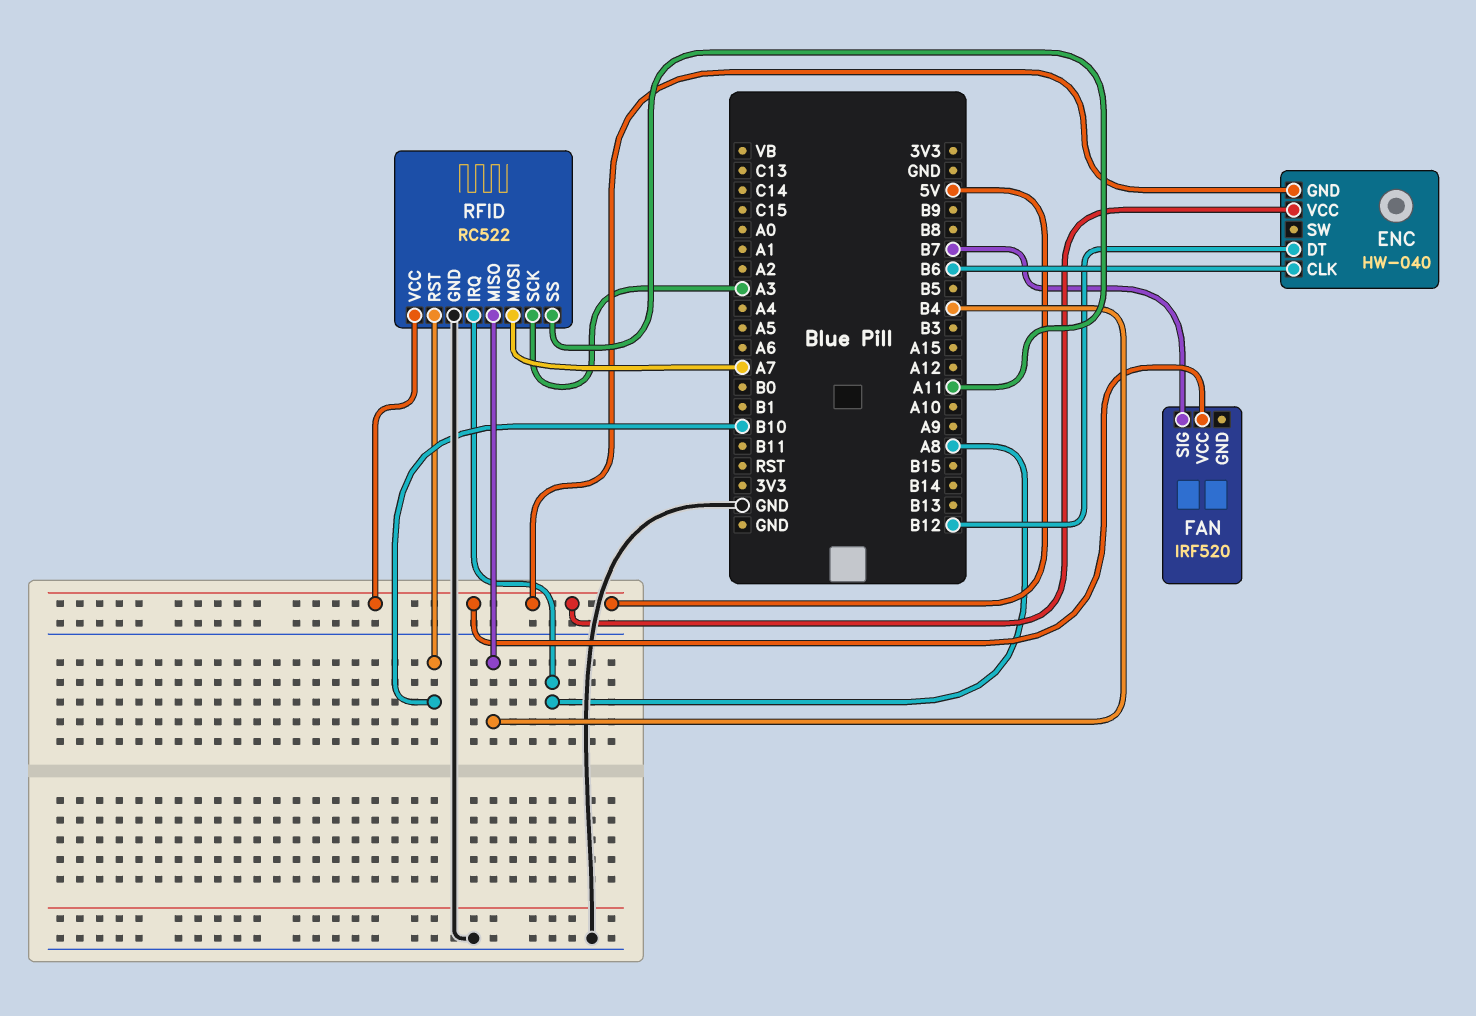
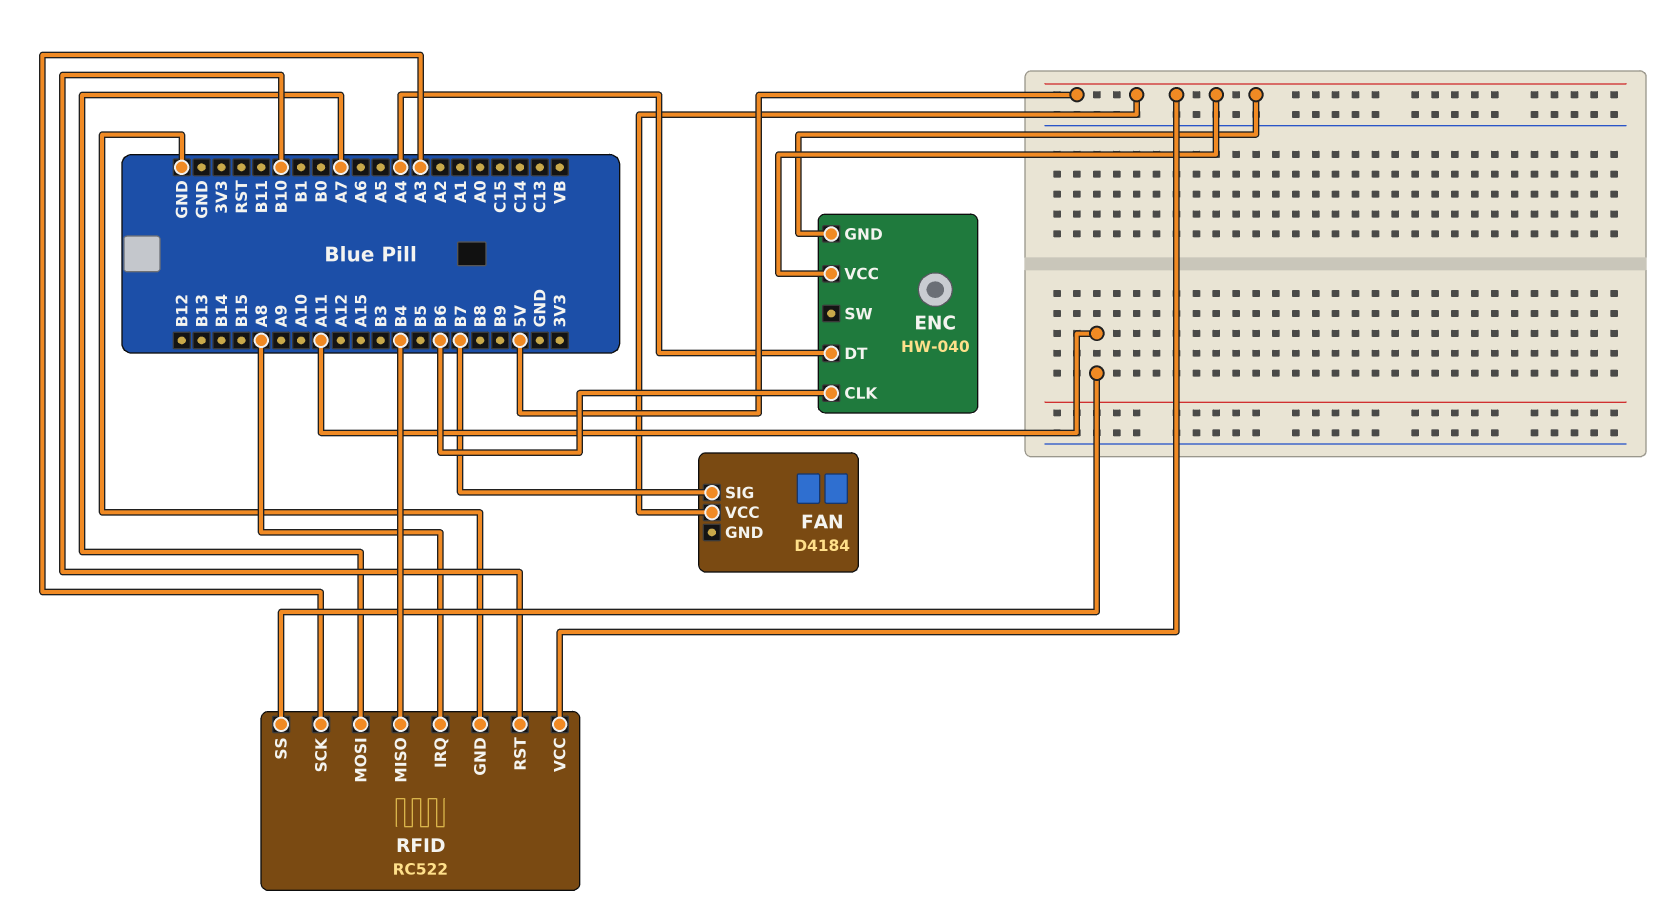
ENC pin DT: B12 -> A4
FAN: IRF520 -> D4184

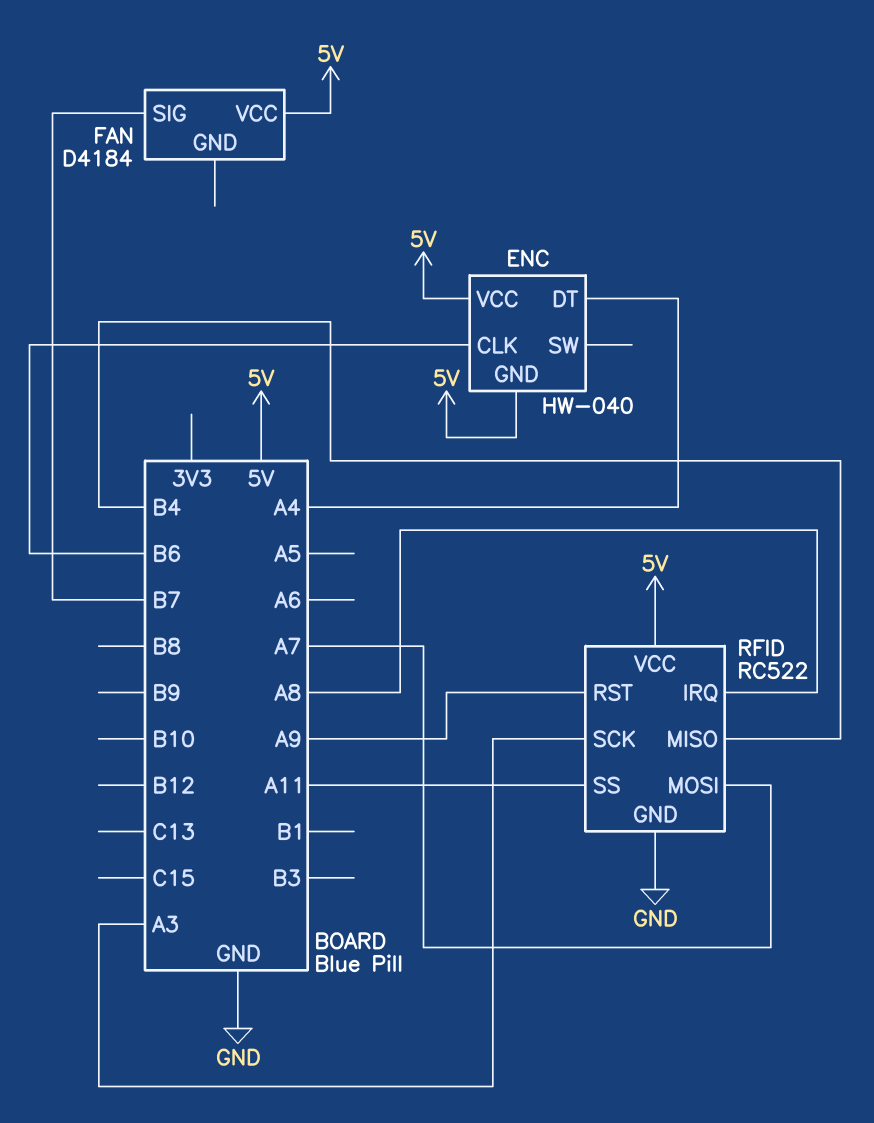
RFID pin RST: B10 -> A9

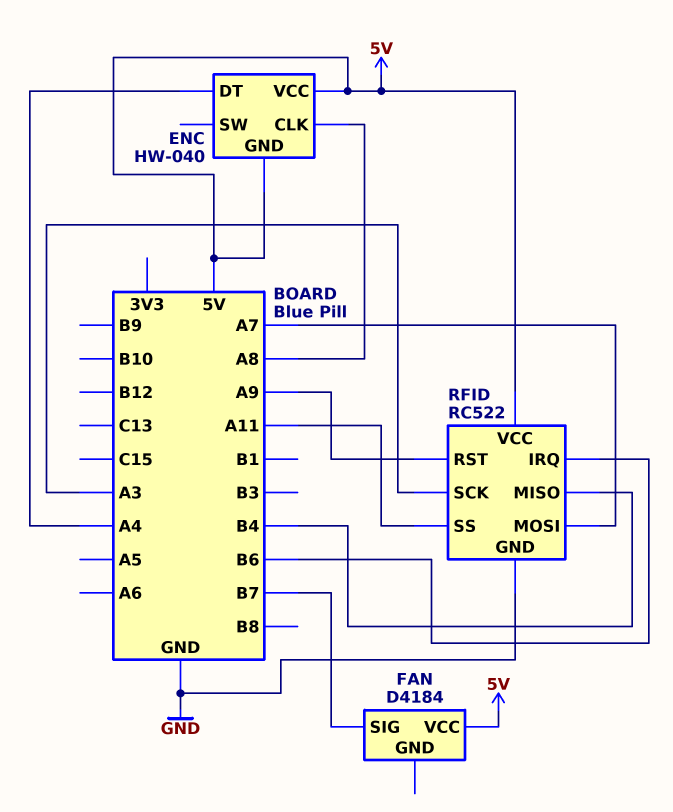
ENC pin CLK: B6 -> A8
RFID pin IRQ: A8 -> B6

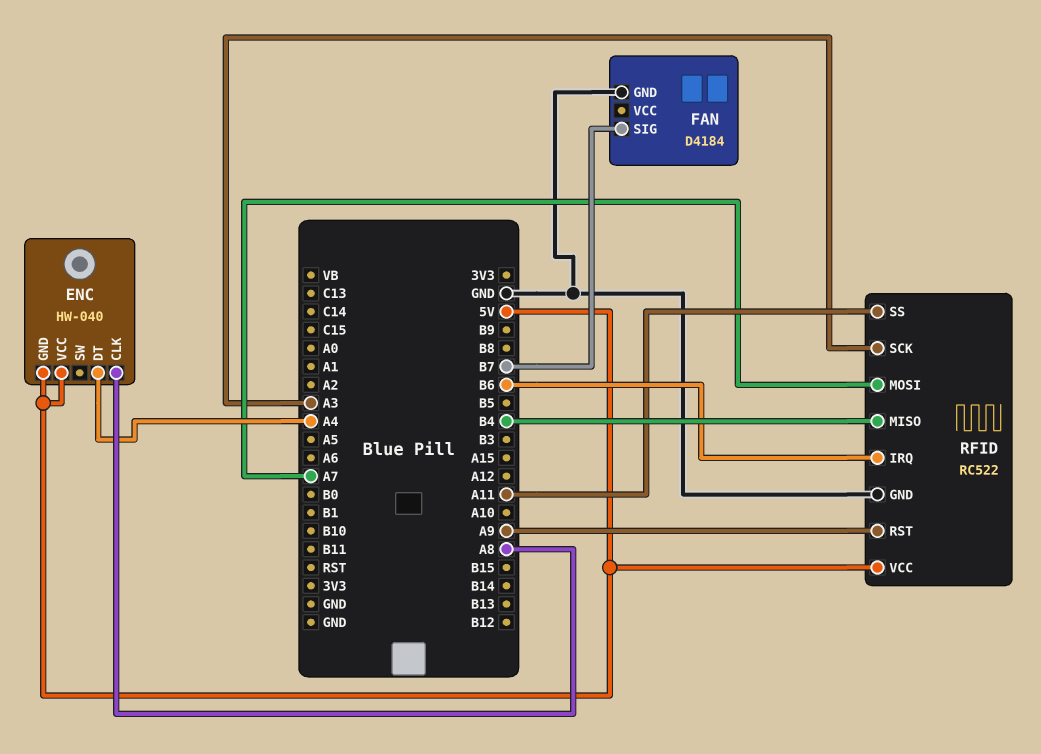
FAN pin GND: none -> GND
FAN pin VCC: 5V -> none

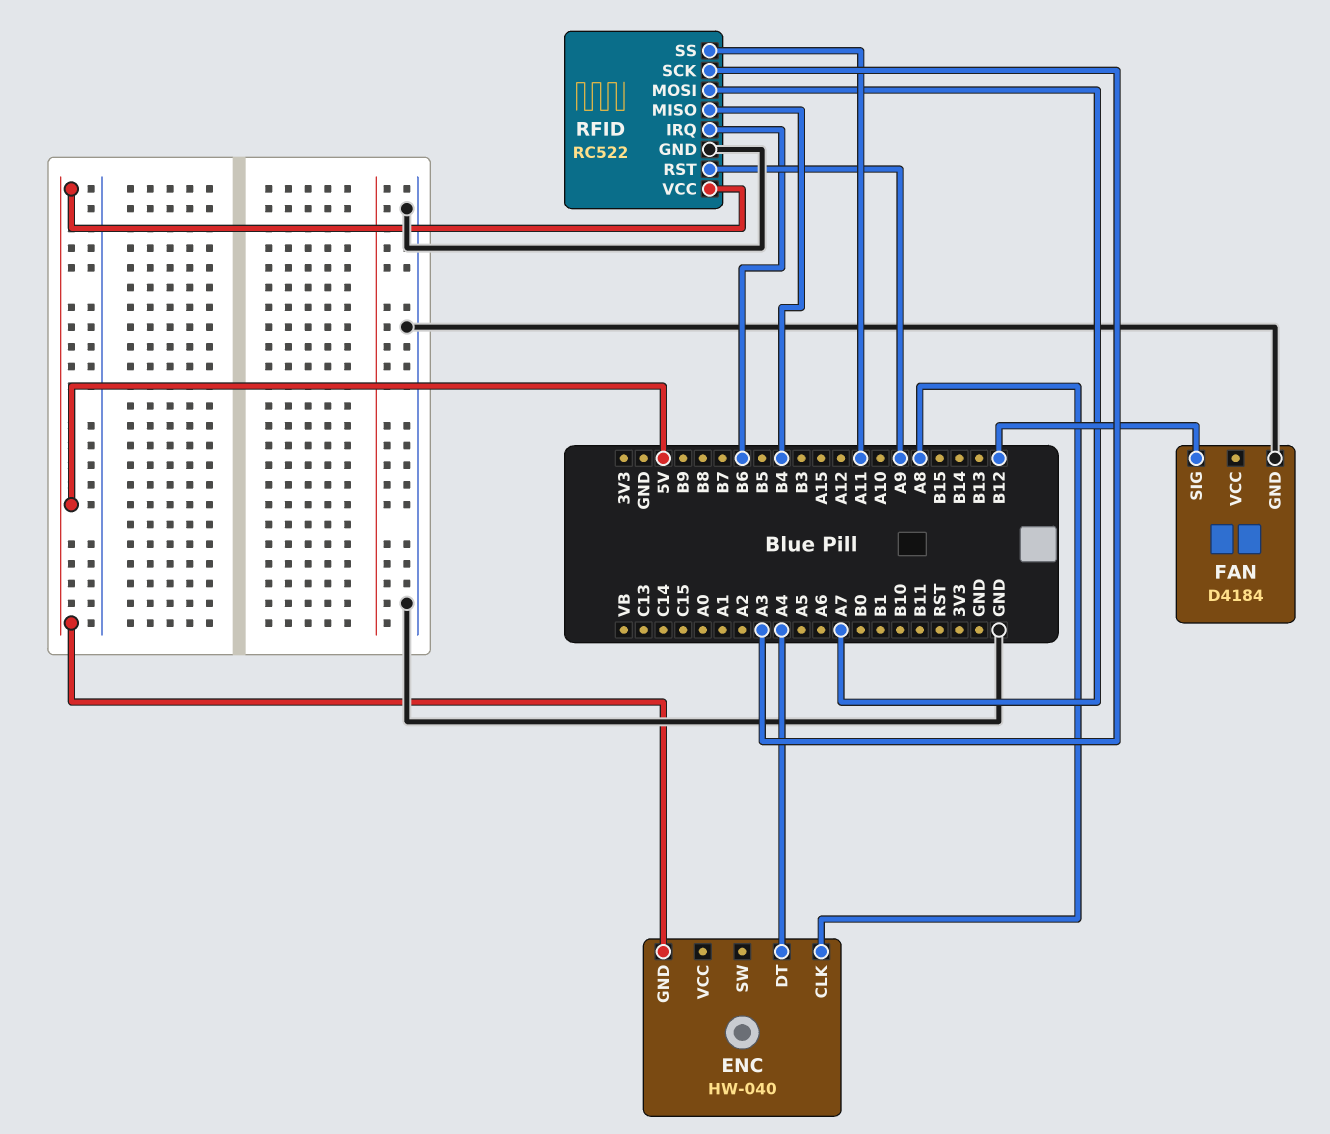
ENC pin VCC: 5V -> none
FAN pin SIG: B7 -> B12

